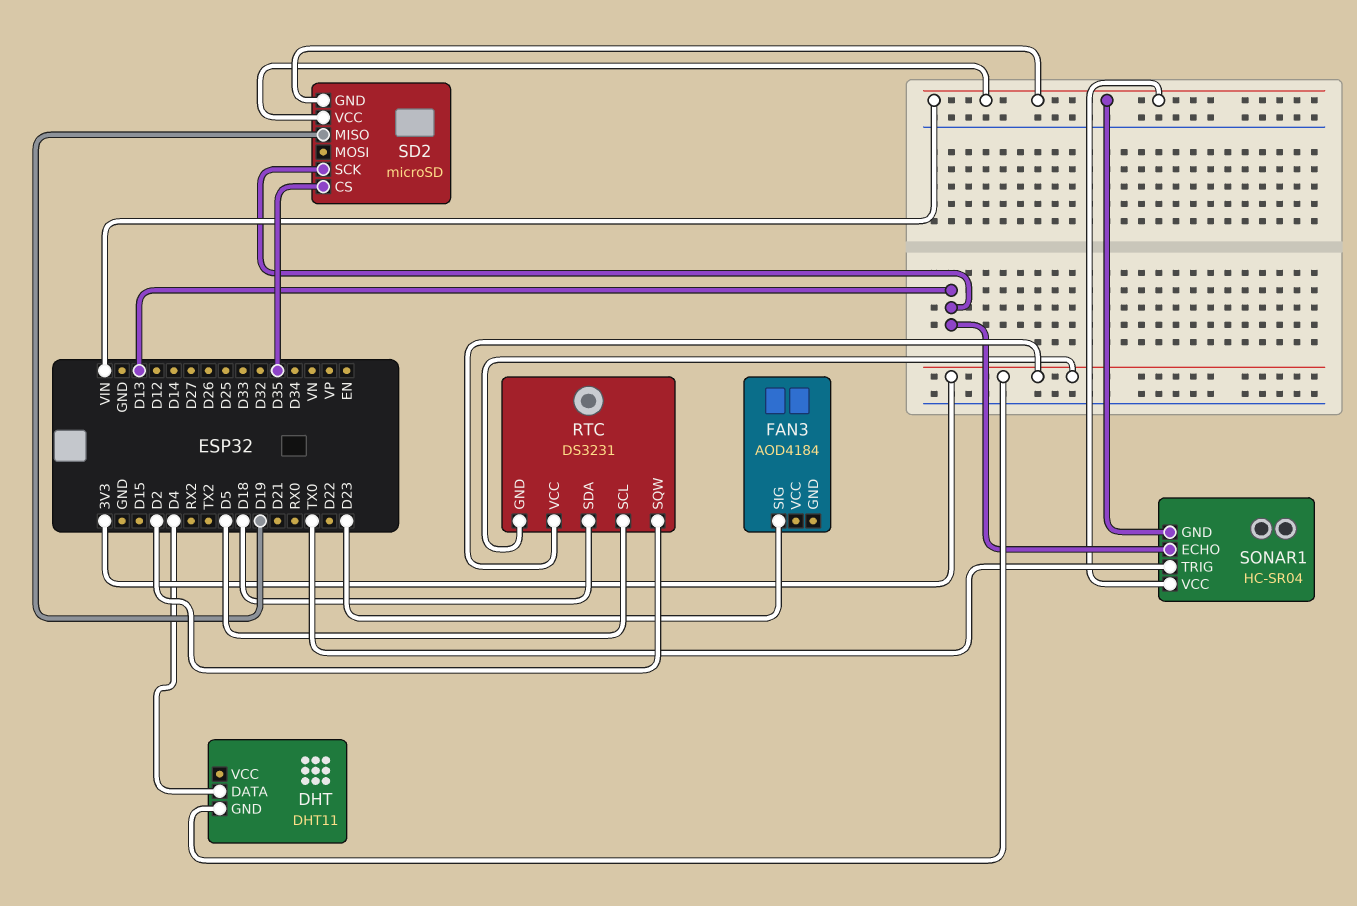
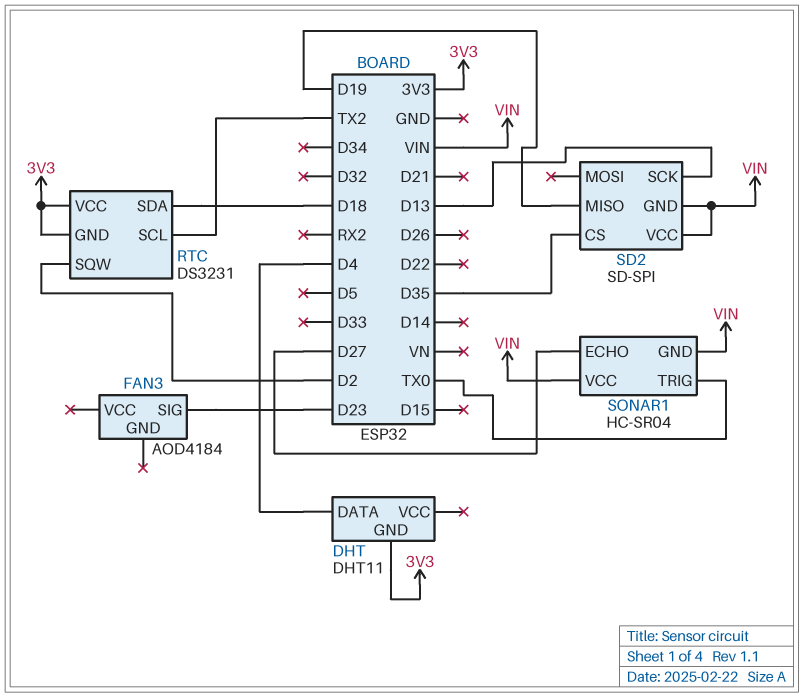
RTC pin SCL: D5 -> TX2
SD2: microSD -> SD-SPI
SONAR1 pin ECHO: D13 -> D27

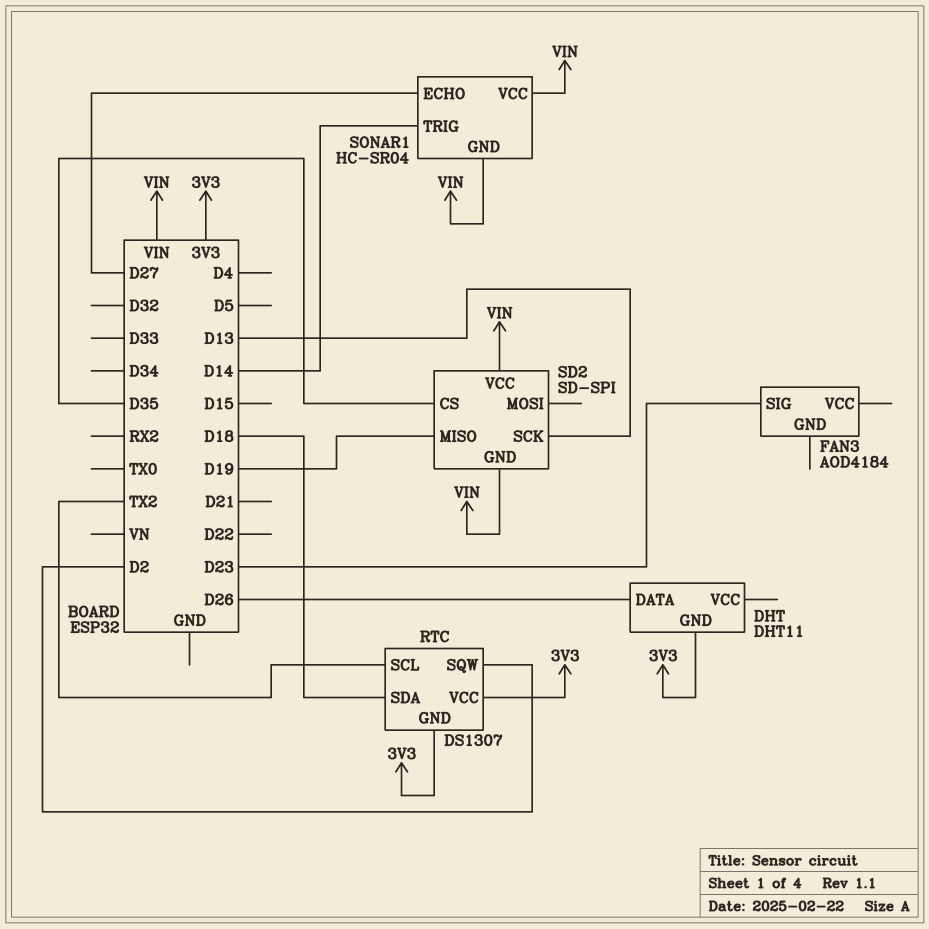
DHT pin DATA: D4 -> D26
RTC: DS3231 -> DS1307
SONAR1 pin TRIG: TX0 -> D14

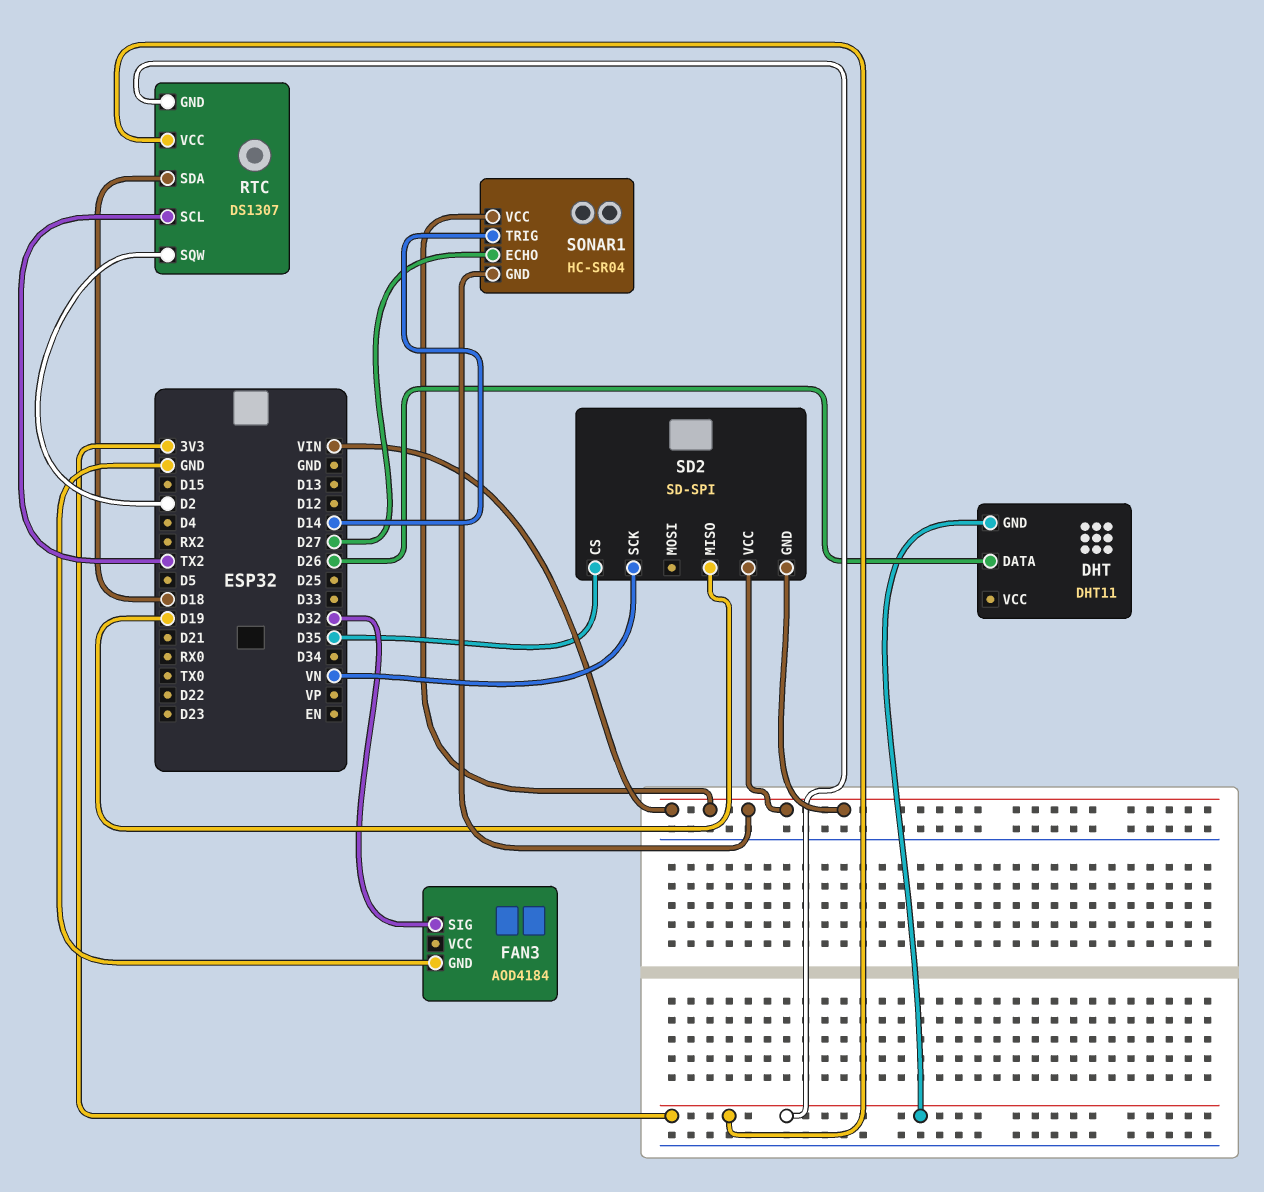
FAN3 pin GND: none -> GND
FAN3 pin SIG: D23 -> D32
SD2 pin SCK: D13 -> VN

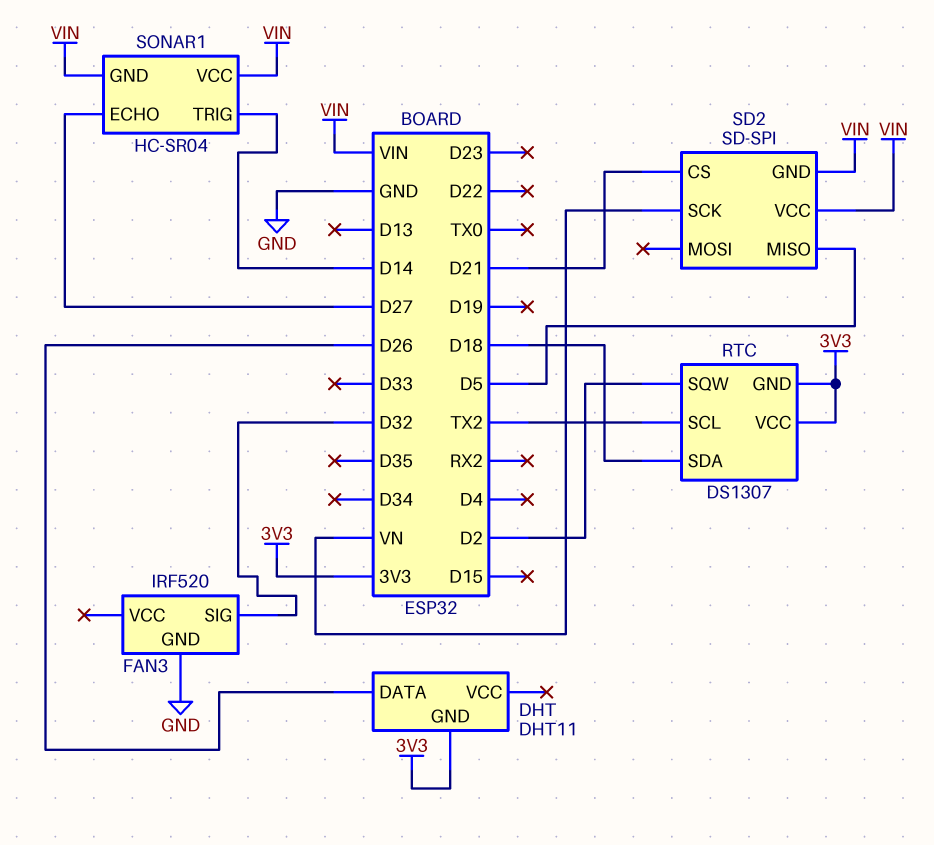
FAN3: AOD4184 -> IRF520
SD2 pin CS: D35 -> D21
SD2 pin MISO: D19 -> D5

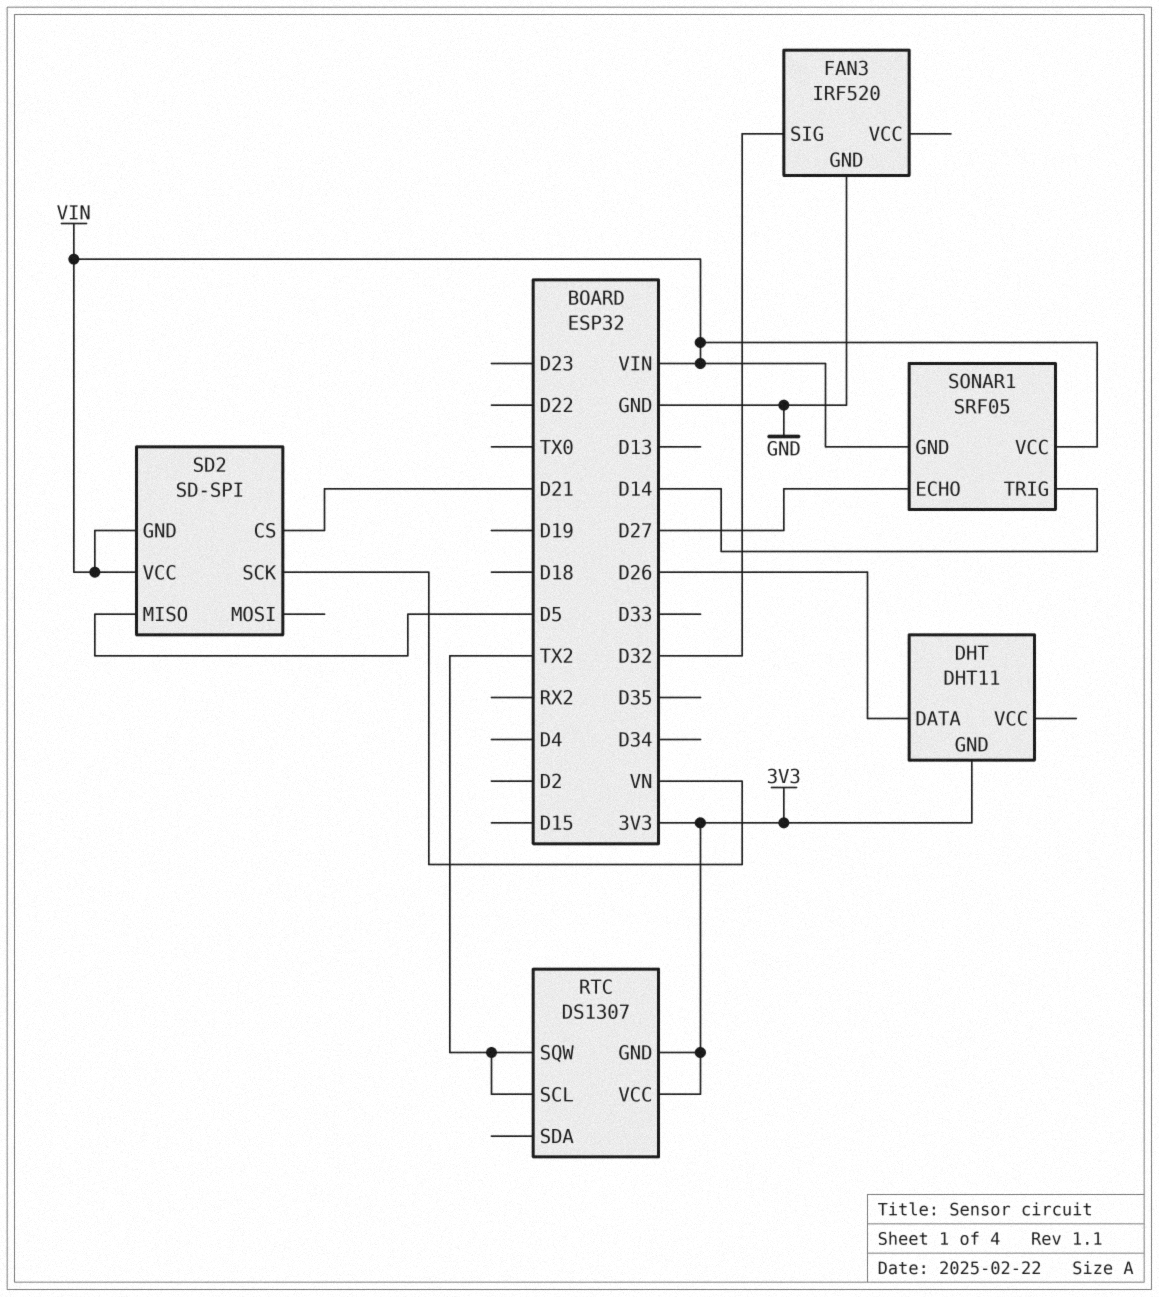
RTC pin SDA: D18 -> none
RTC pin SQW: D2 -> TX2
SONAR1: HC-SR04 -> SRF05

